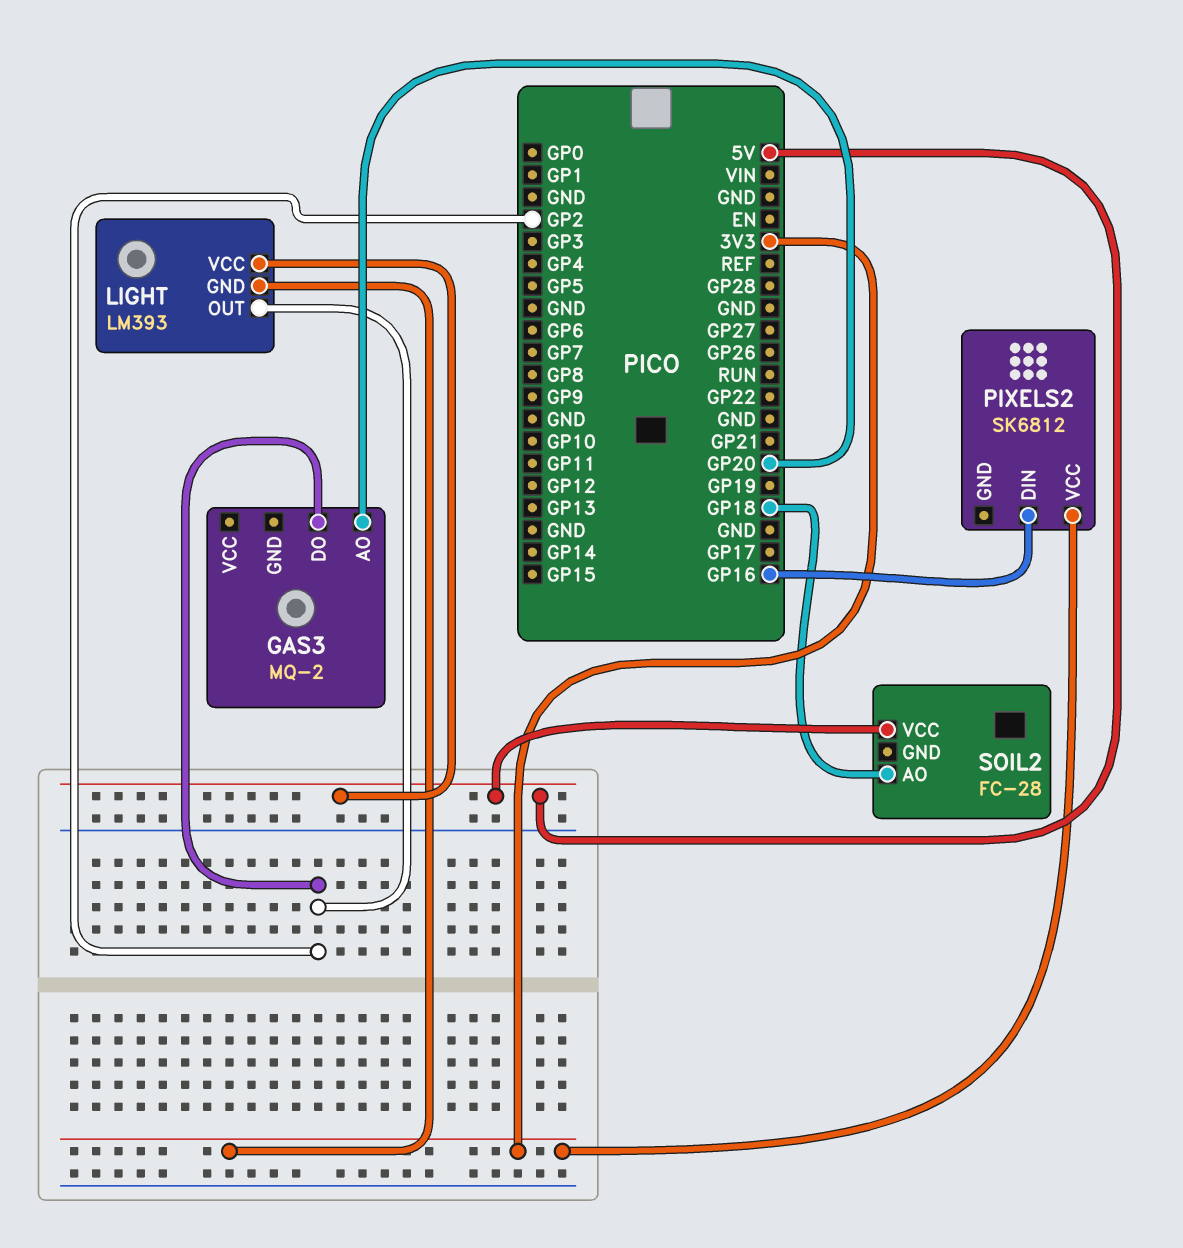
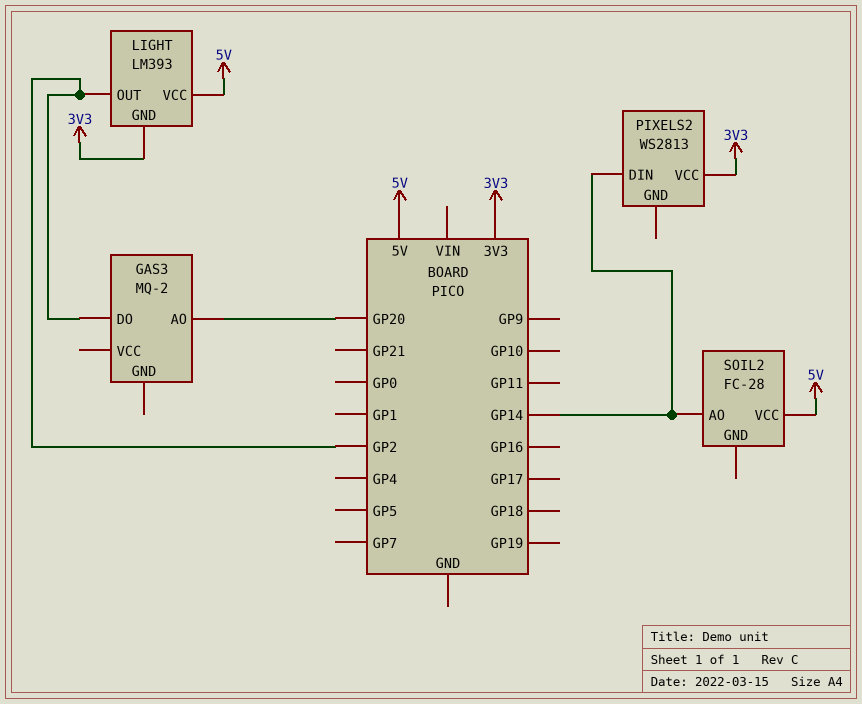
PIXELS2: SK6812 -> WS2813
PIXELS2 pin DIN: GP16 -> GP14
SOIL2 pin AO: GP18 -> GP14

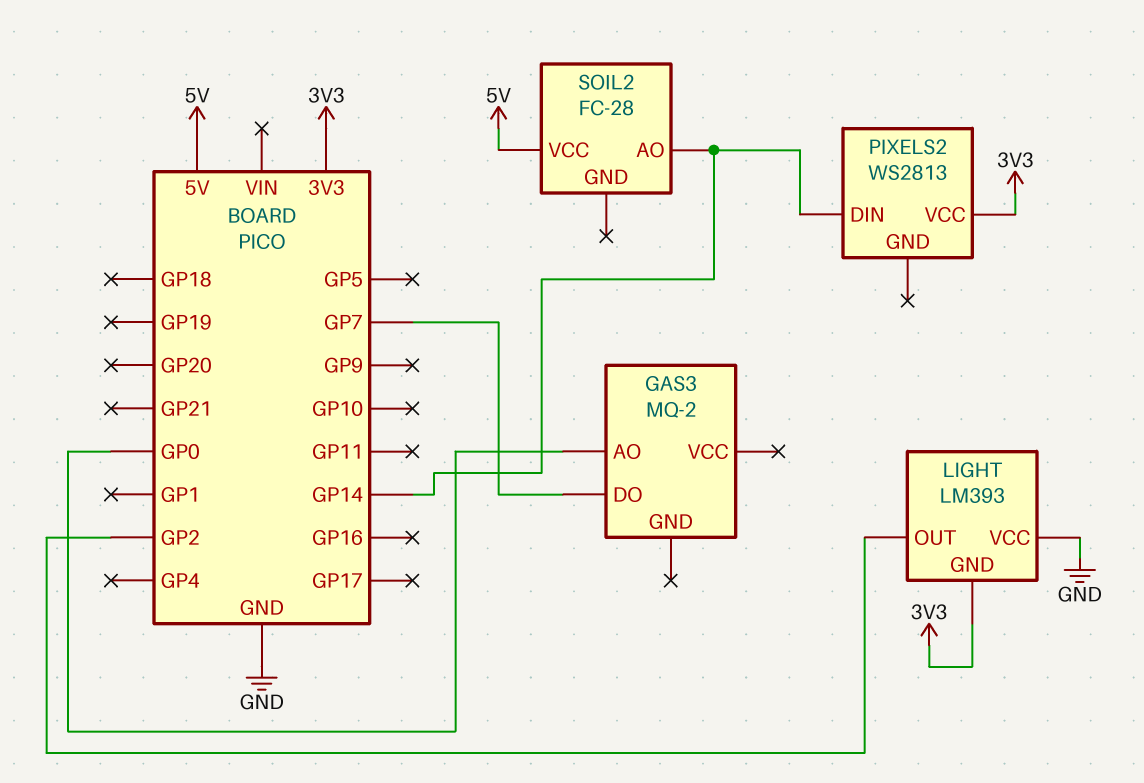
GAS3 pin AO: GP20 -> GP0
GAS3 pin DO: GP2 -> GP7
LIGHT pin VCC: 5V -> GND

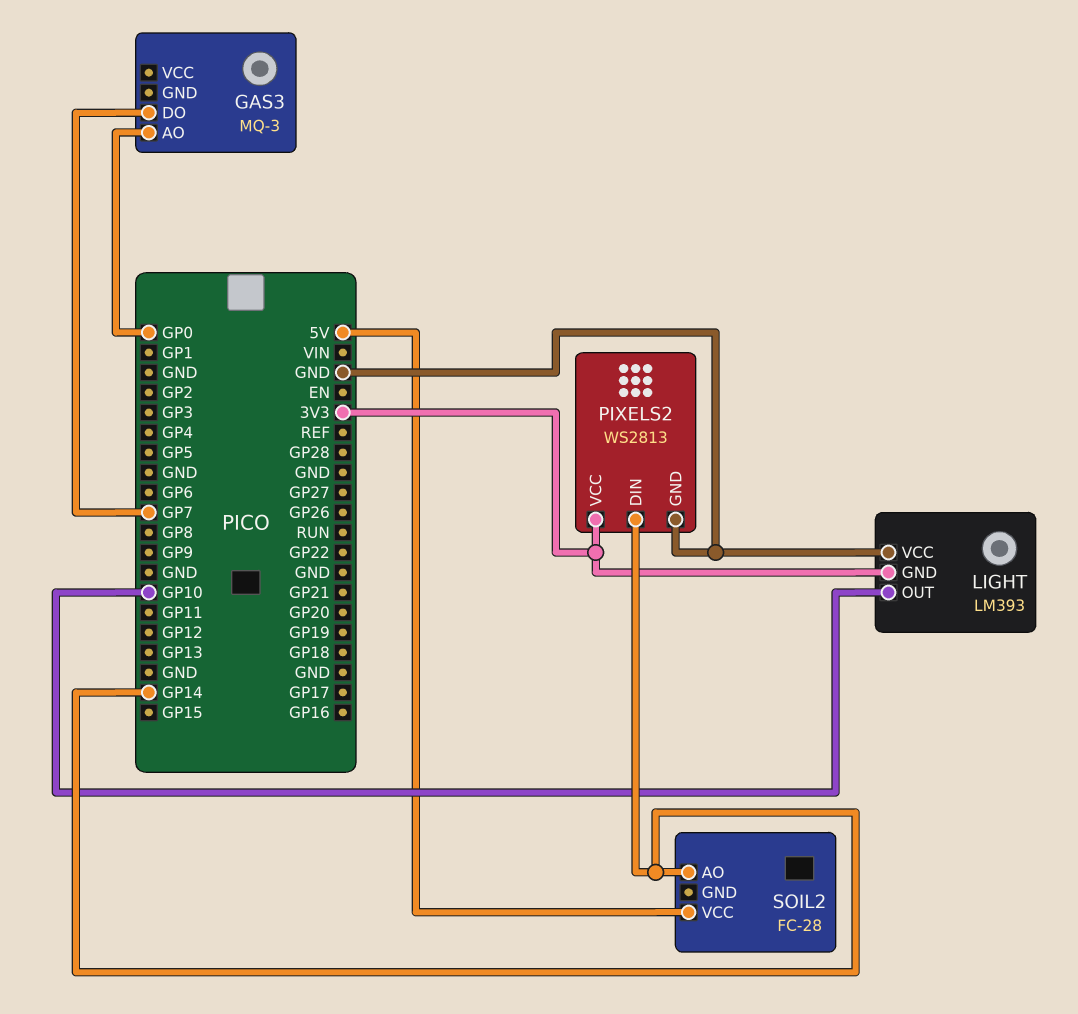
GAS3: MQ-2 -> MQ-3
LIGHT pin OUT: GP2 -> GP10
PIXELS2 pin GND: none -> GND

